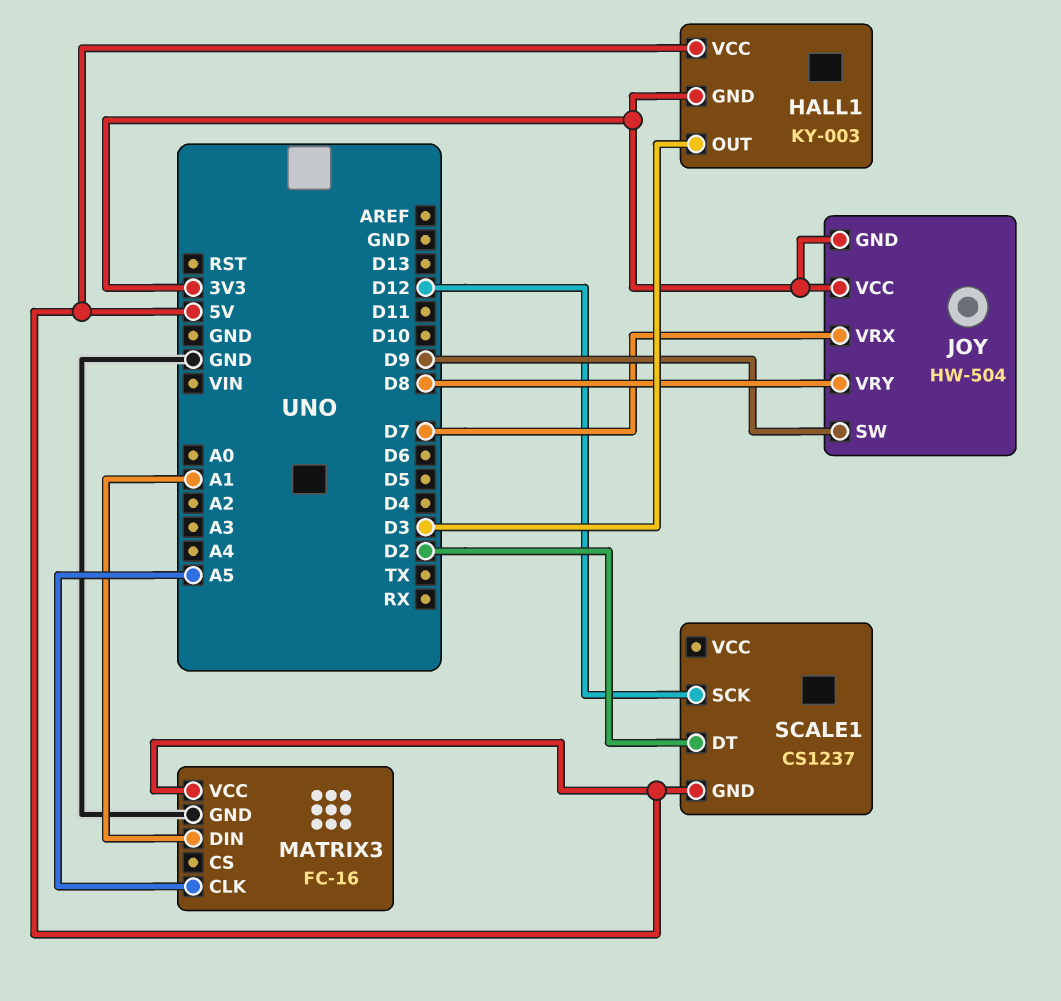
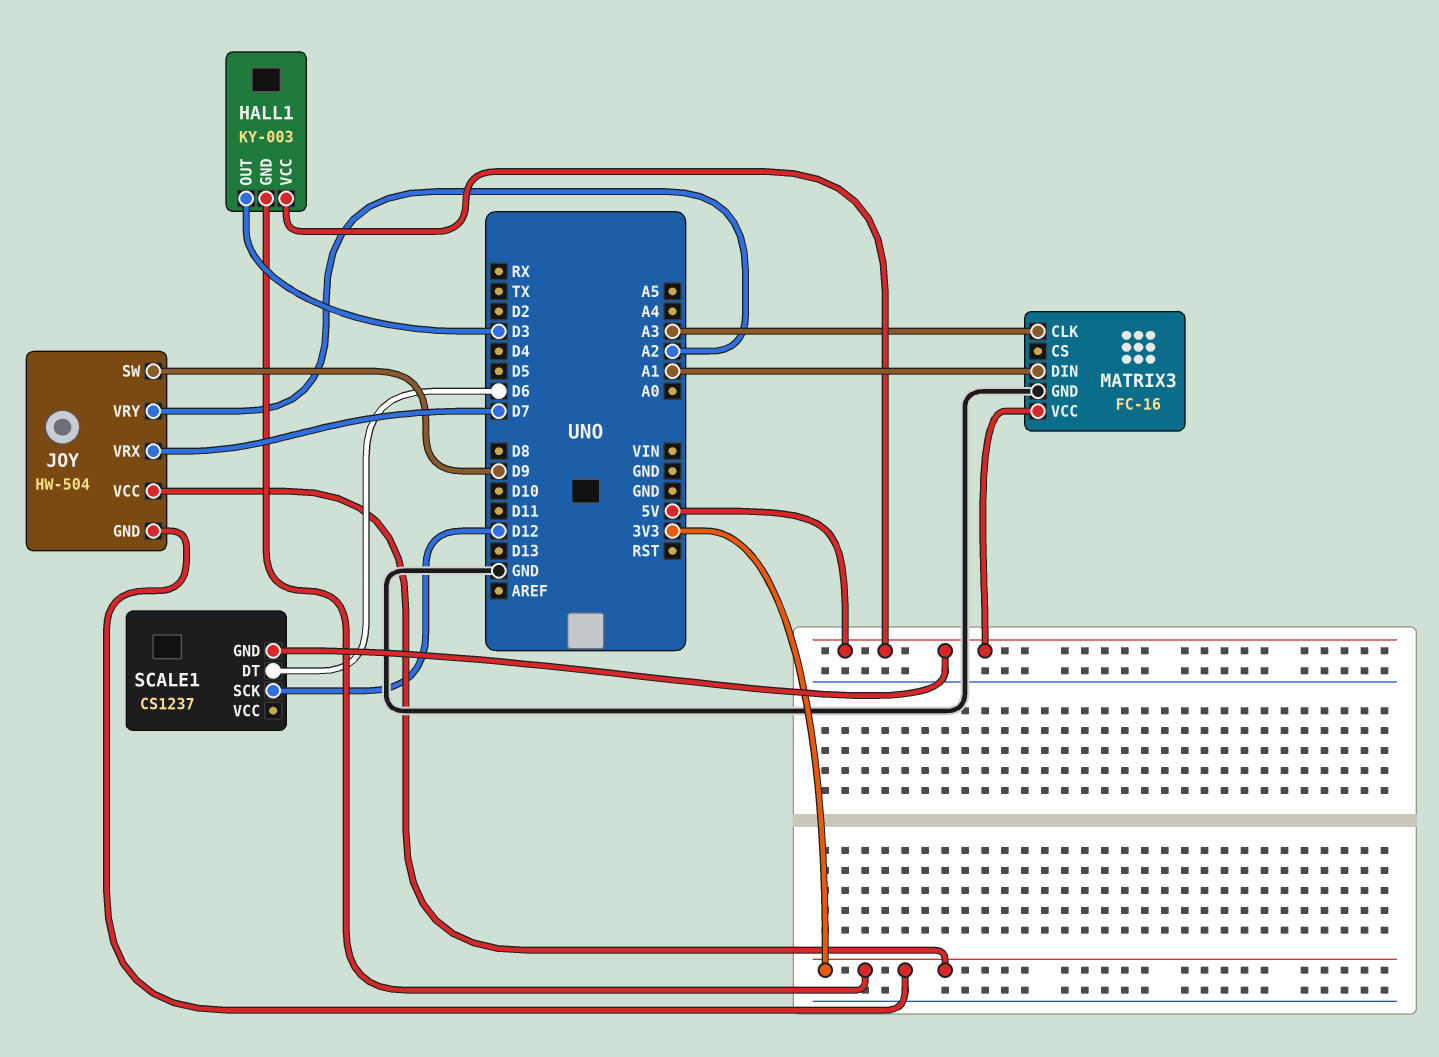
JOY pin VRY: D8 -> A2
MATRIX3 pin CLK: A5 -> A3
SCALE1 pin DT: D2 -> D6

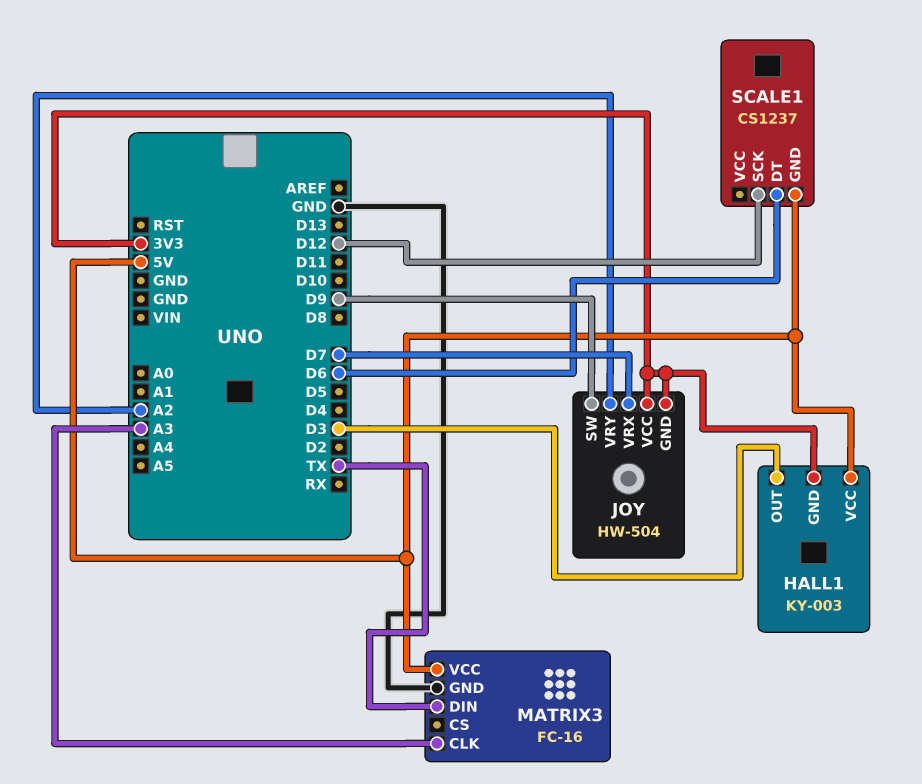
MATRIX3 pin DIN: A1 -> TX

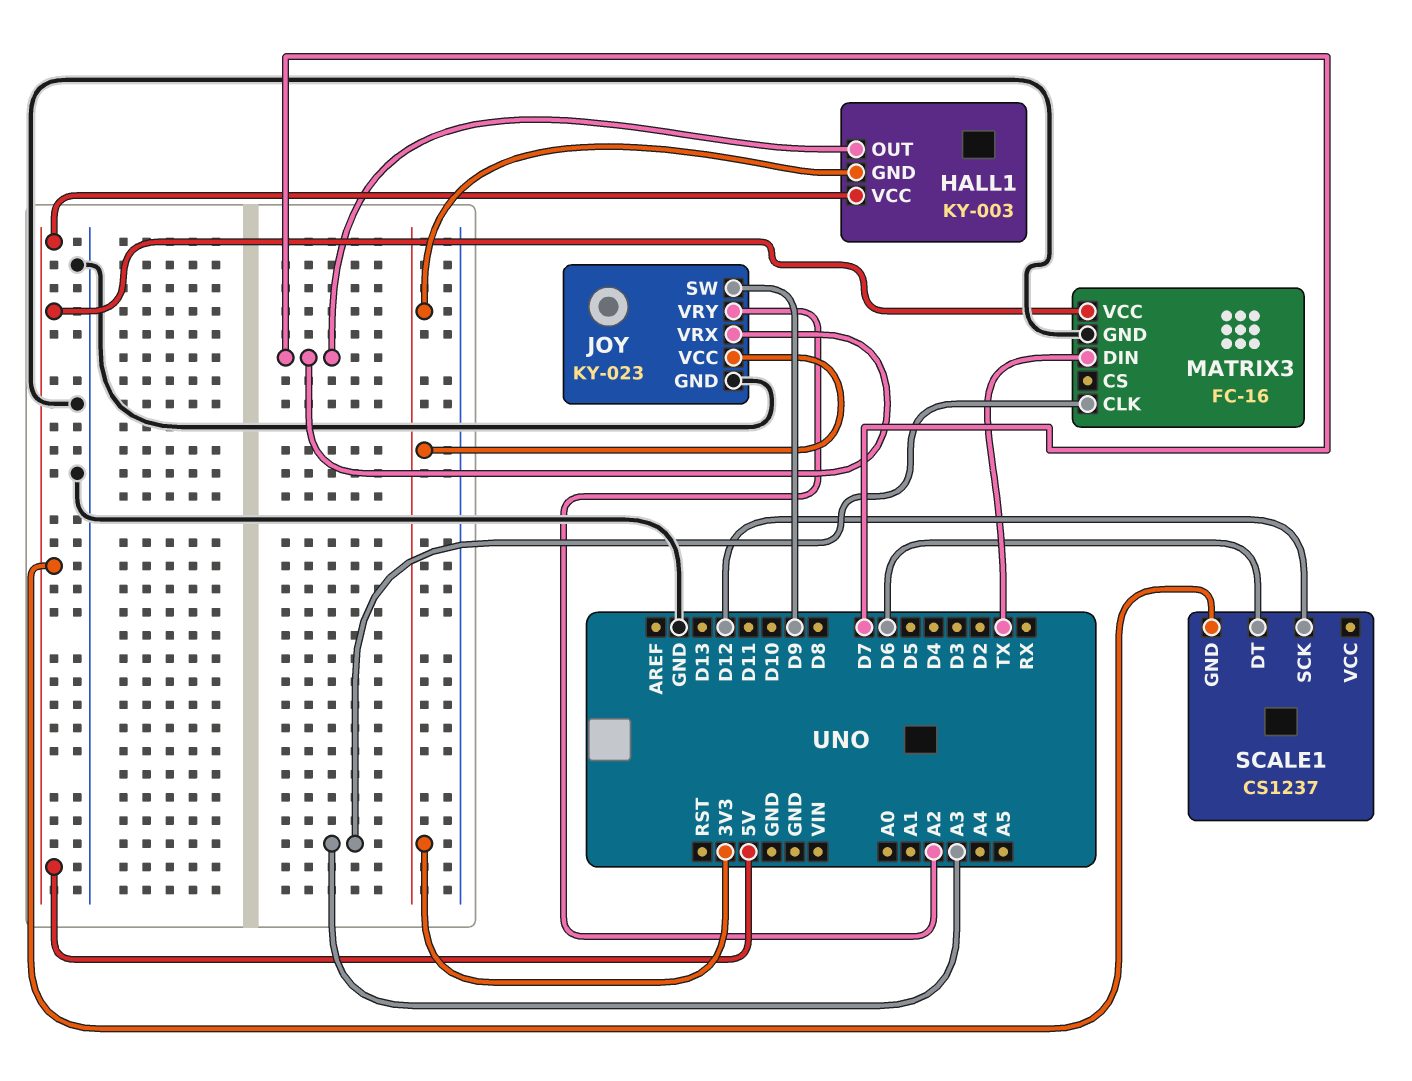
HALL1 pin OUT: D3 -> D7
JOY: HW-504 -> KY-023
JOY pin GND: 3V3 -> GND

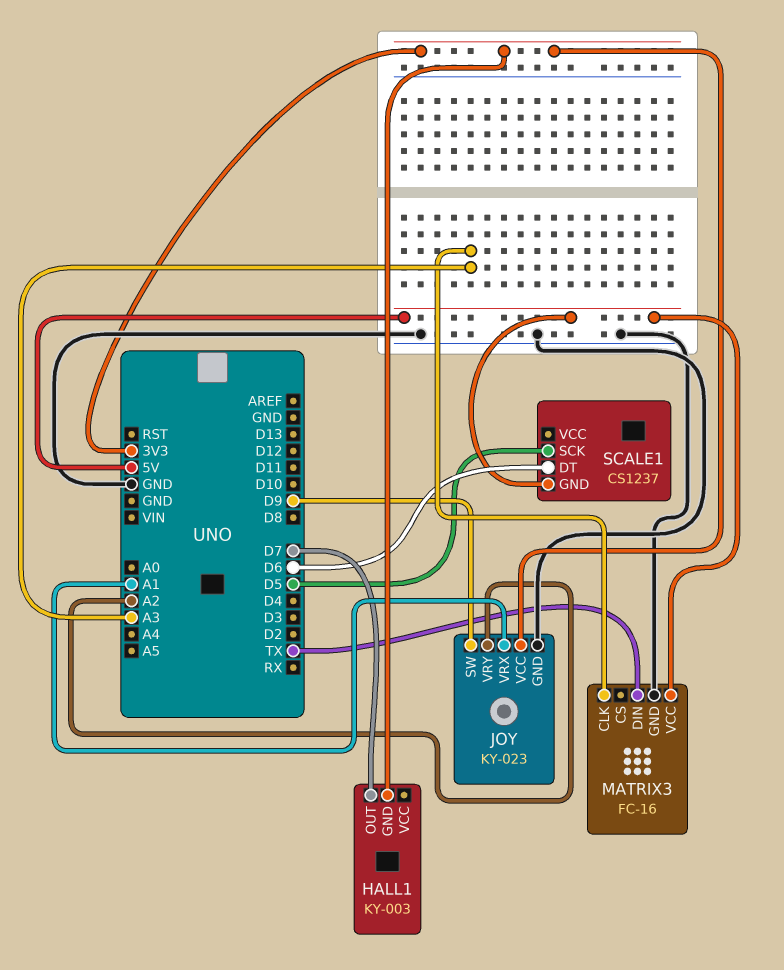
HALL1 pin VCC: 5V -> none
JOY pin VRX: D7 -> A1
SCALE1 pin SCK: D12 -> D5

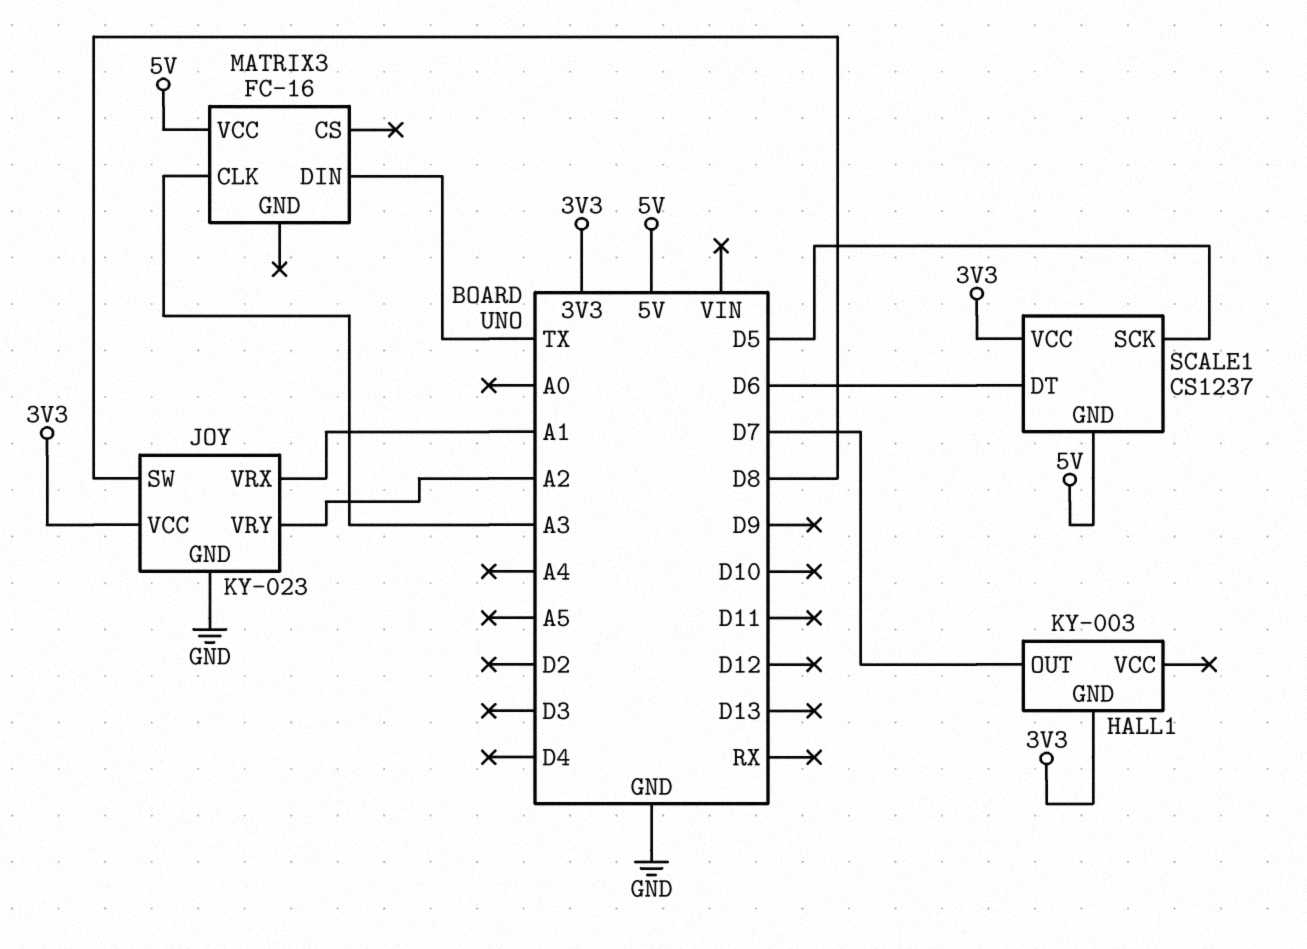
JOY pin SW: D9 -> D8
MATRIX3 pin GND: GND -> none
SCALE1 pin VCC: none -> 3V3

